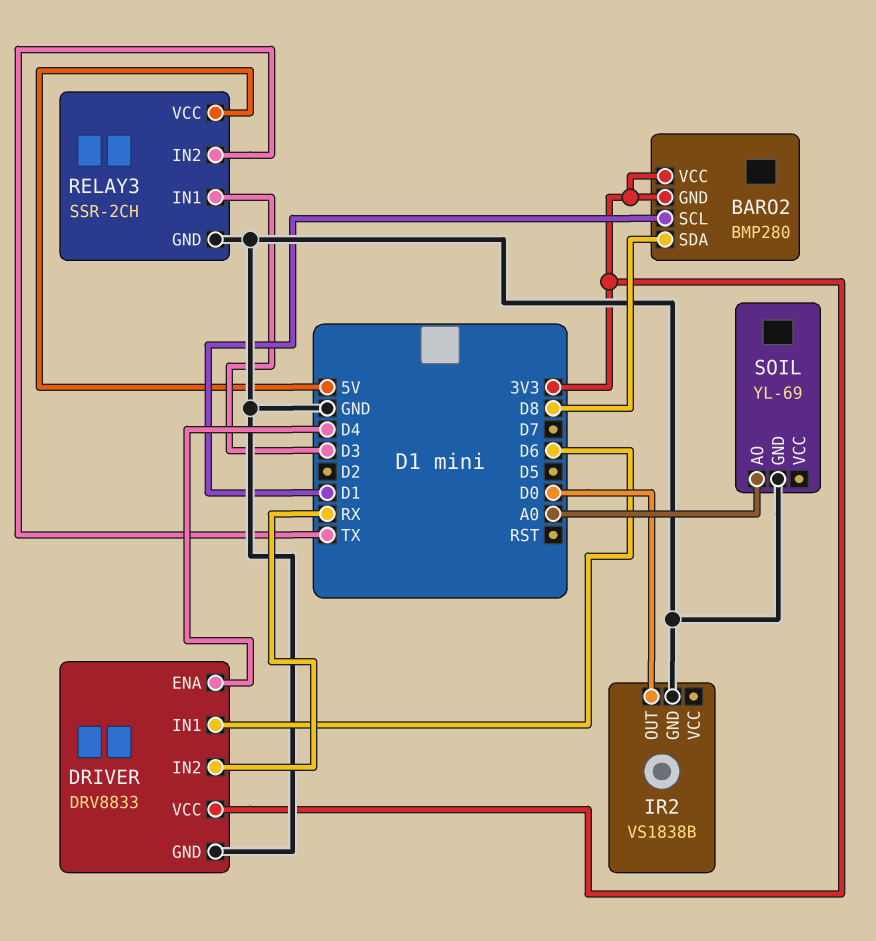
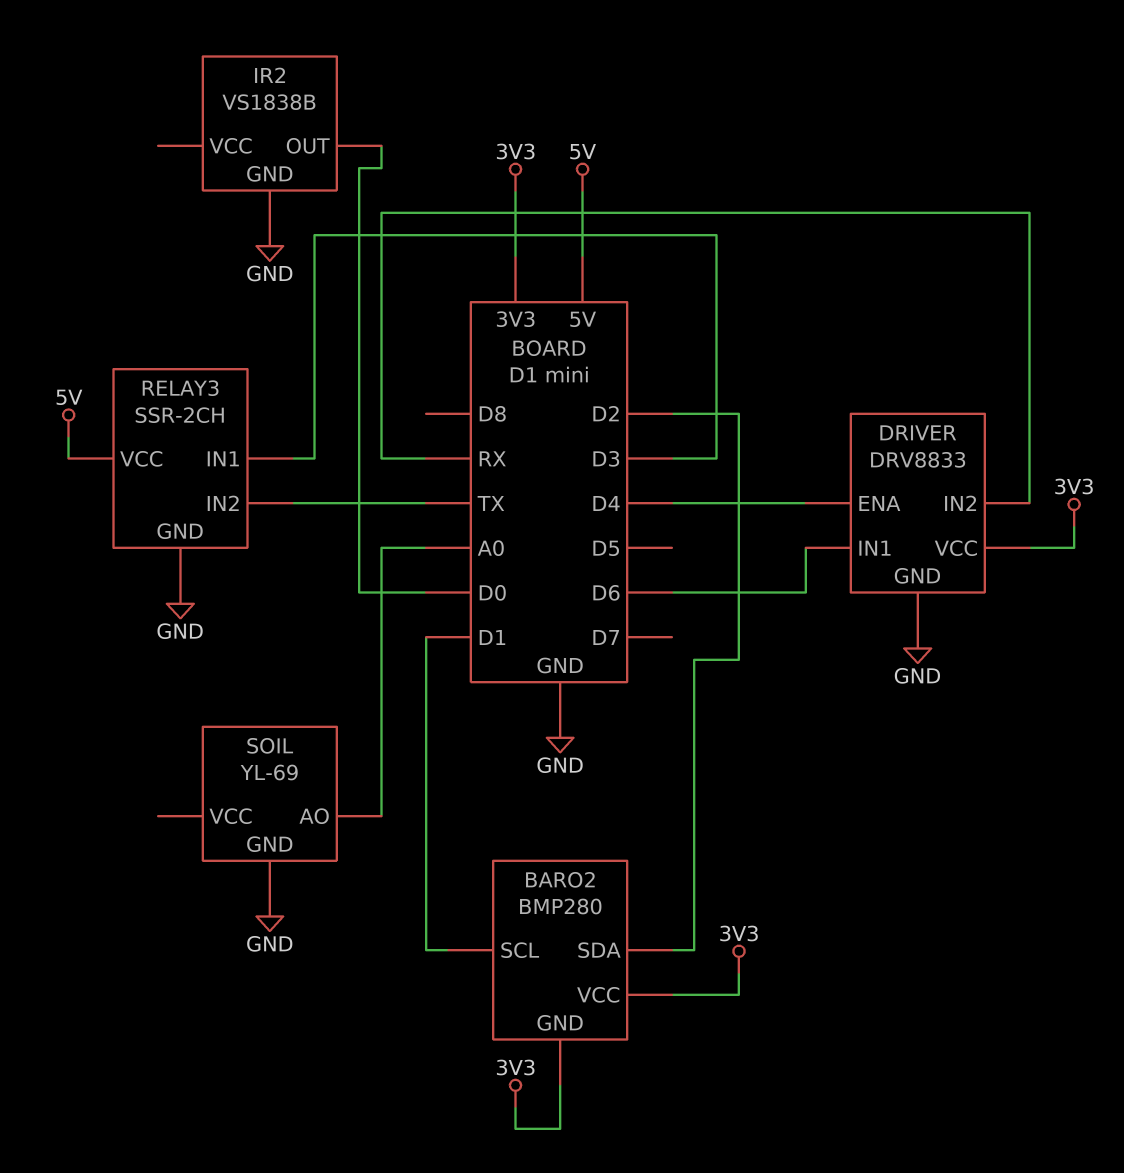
BARO2 pin SDA: D8 -> D2

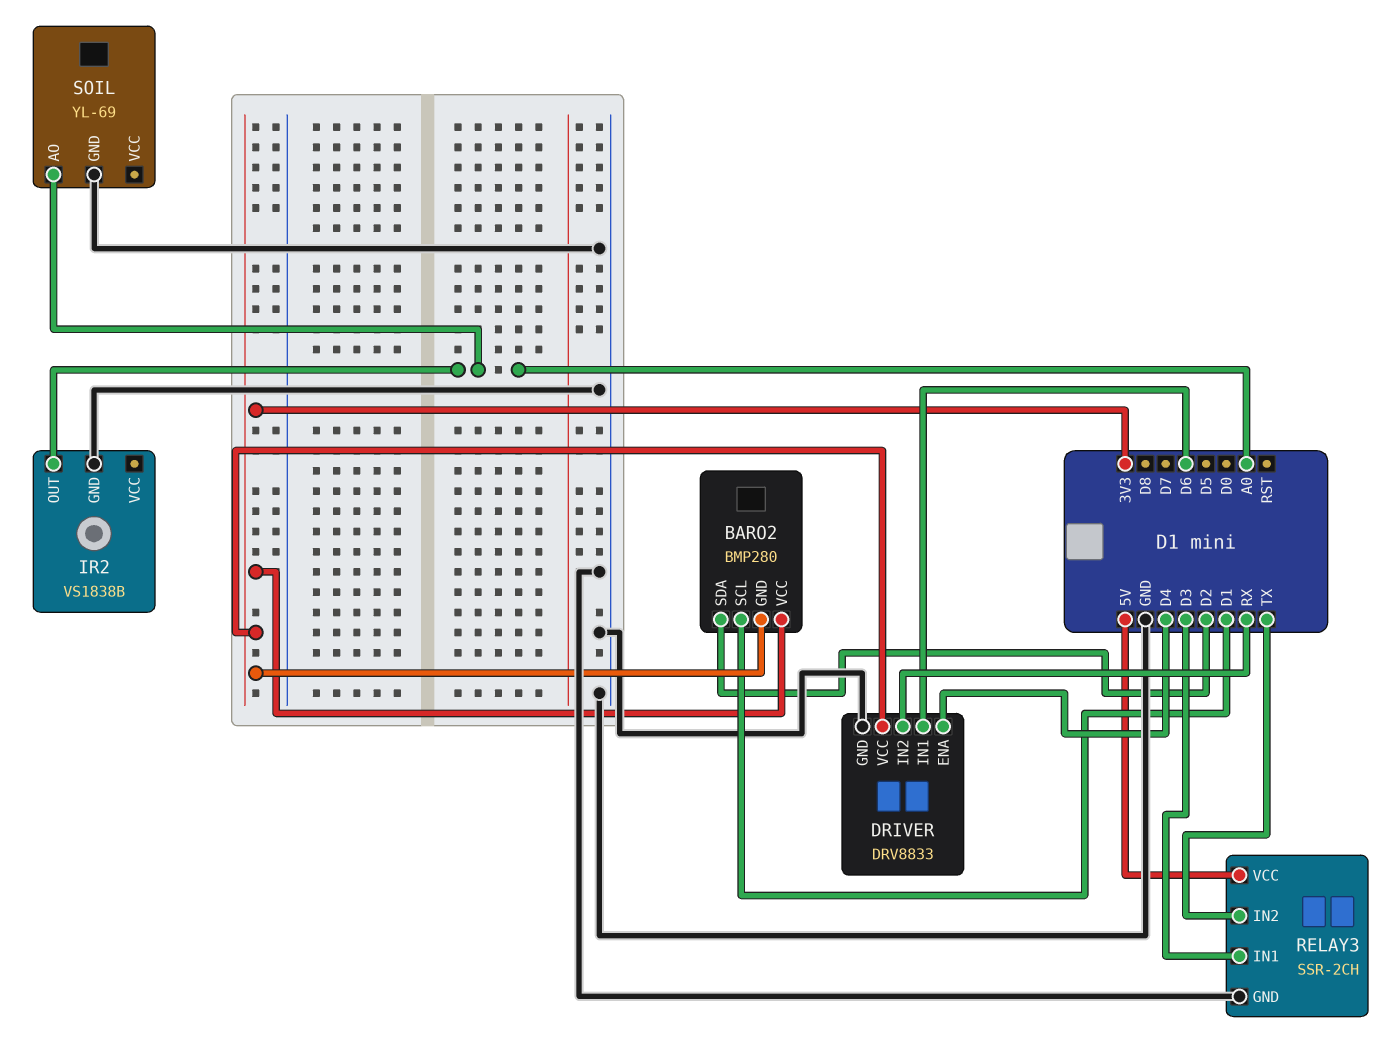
IR2 pin OUT: D0 -> A0

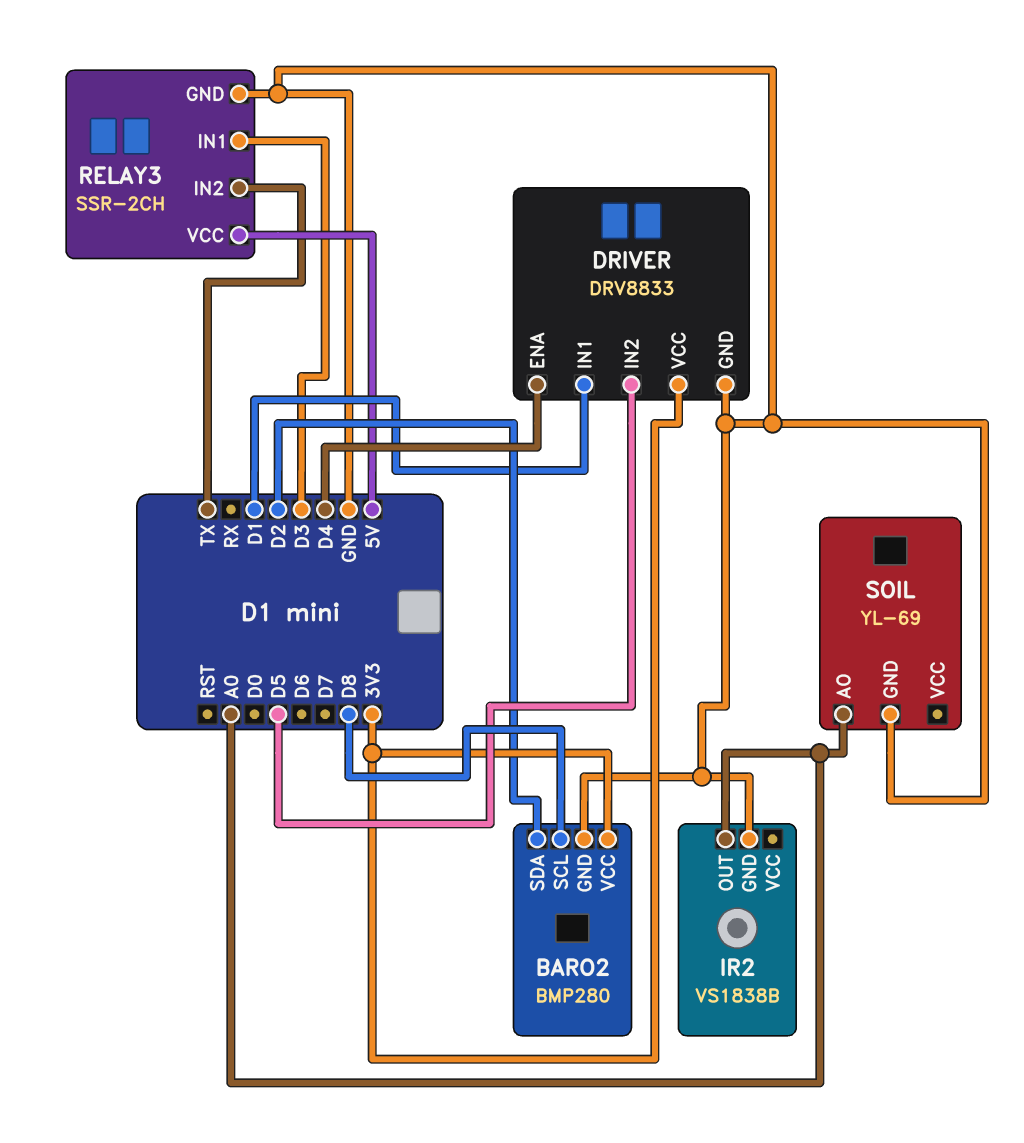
BARO2 pin GND: 3V3 -> GND
BARO2 pin SCL: D1 -> D8
DRIVER pin IN1: D6 -> D1
DRIVER pin IN2: RX -> D5

